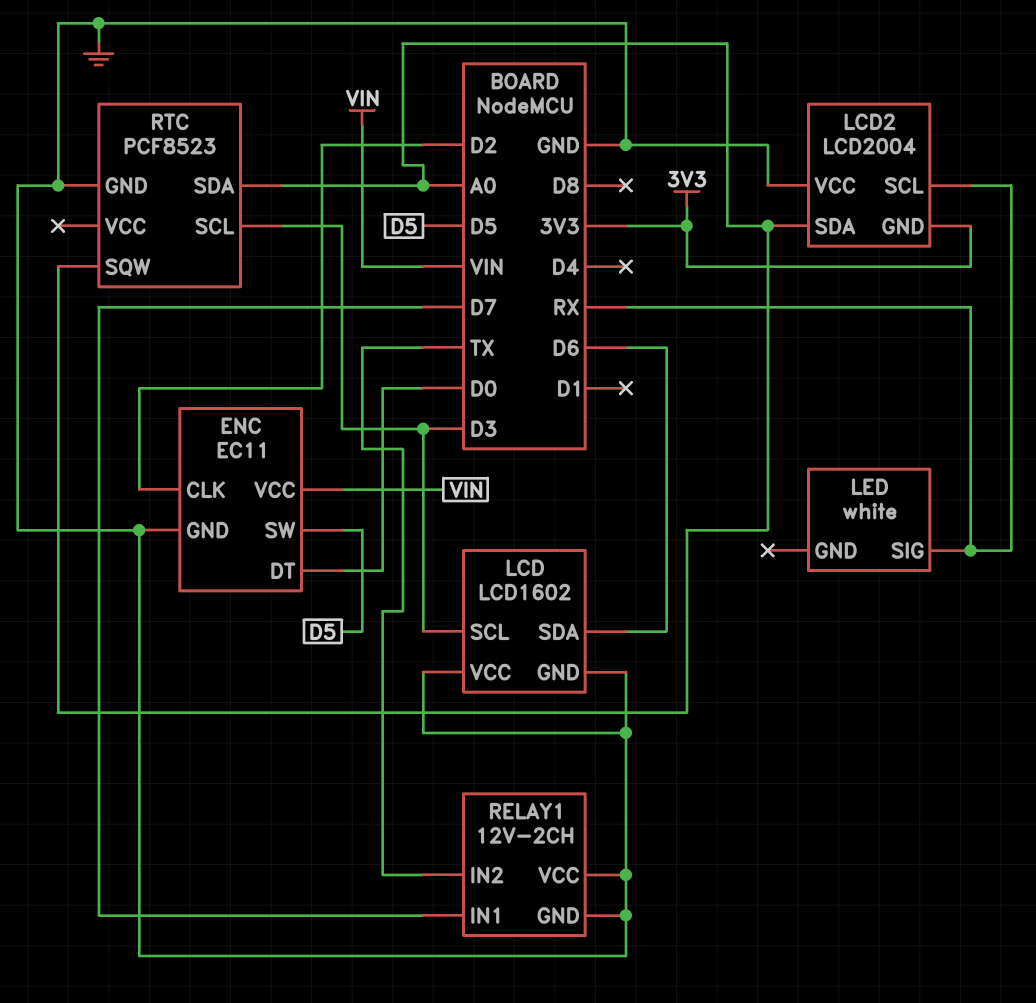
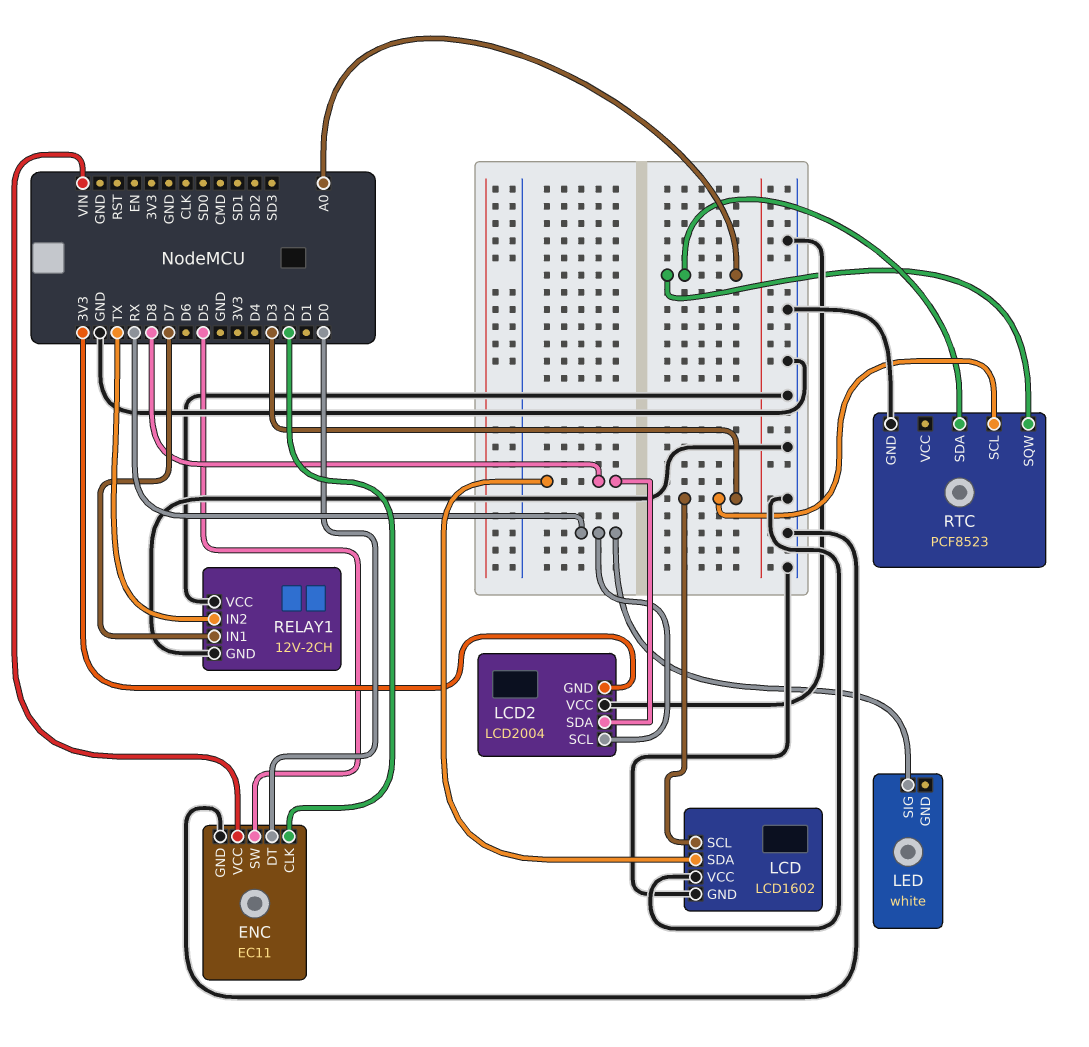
LCD pin SDA: D6 -> D8
LCD2 pin SDA: A0 -> D8

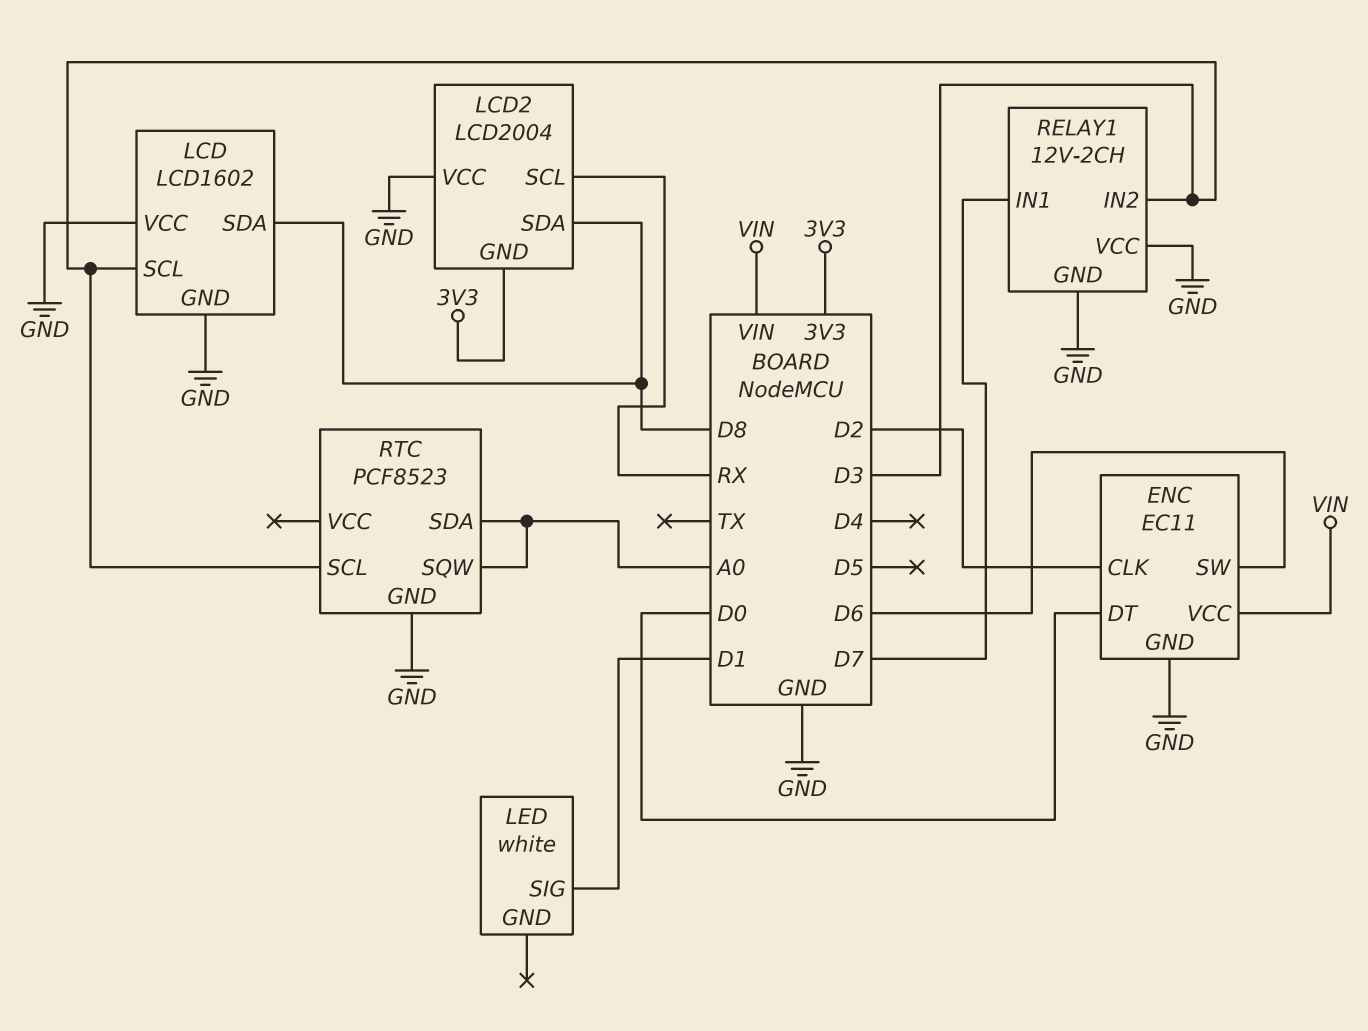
ENC pin SW: D5 -> D6
LED pin SIG: RX -> D1
RELAY1 pin IN2: TX -> D3

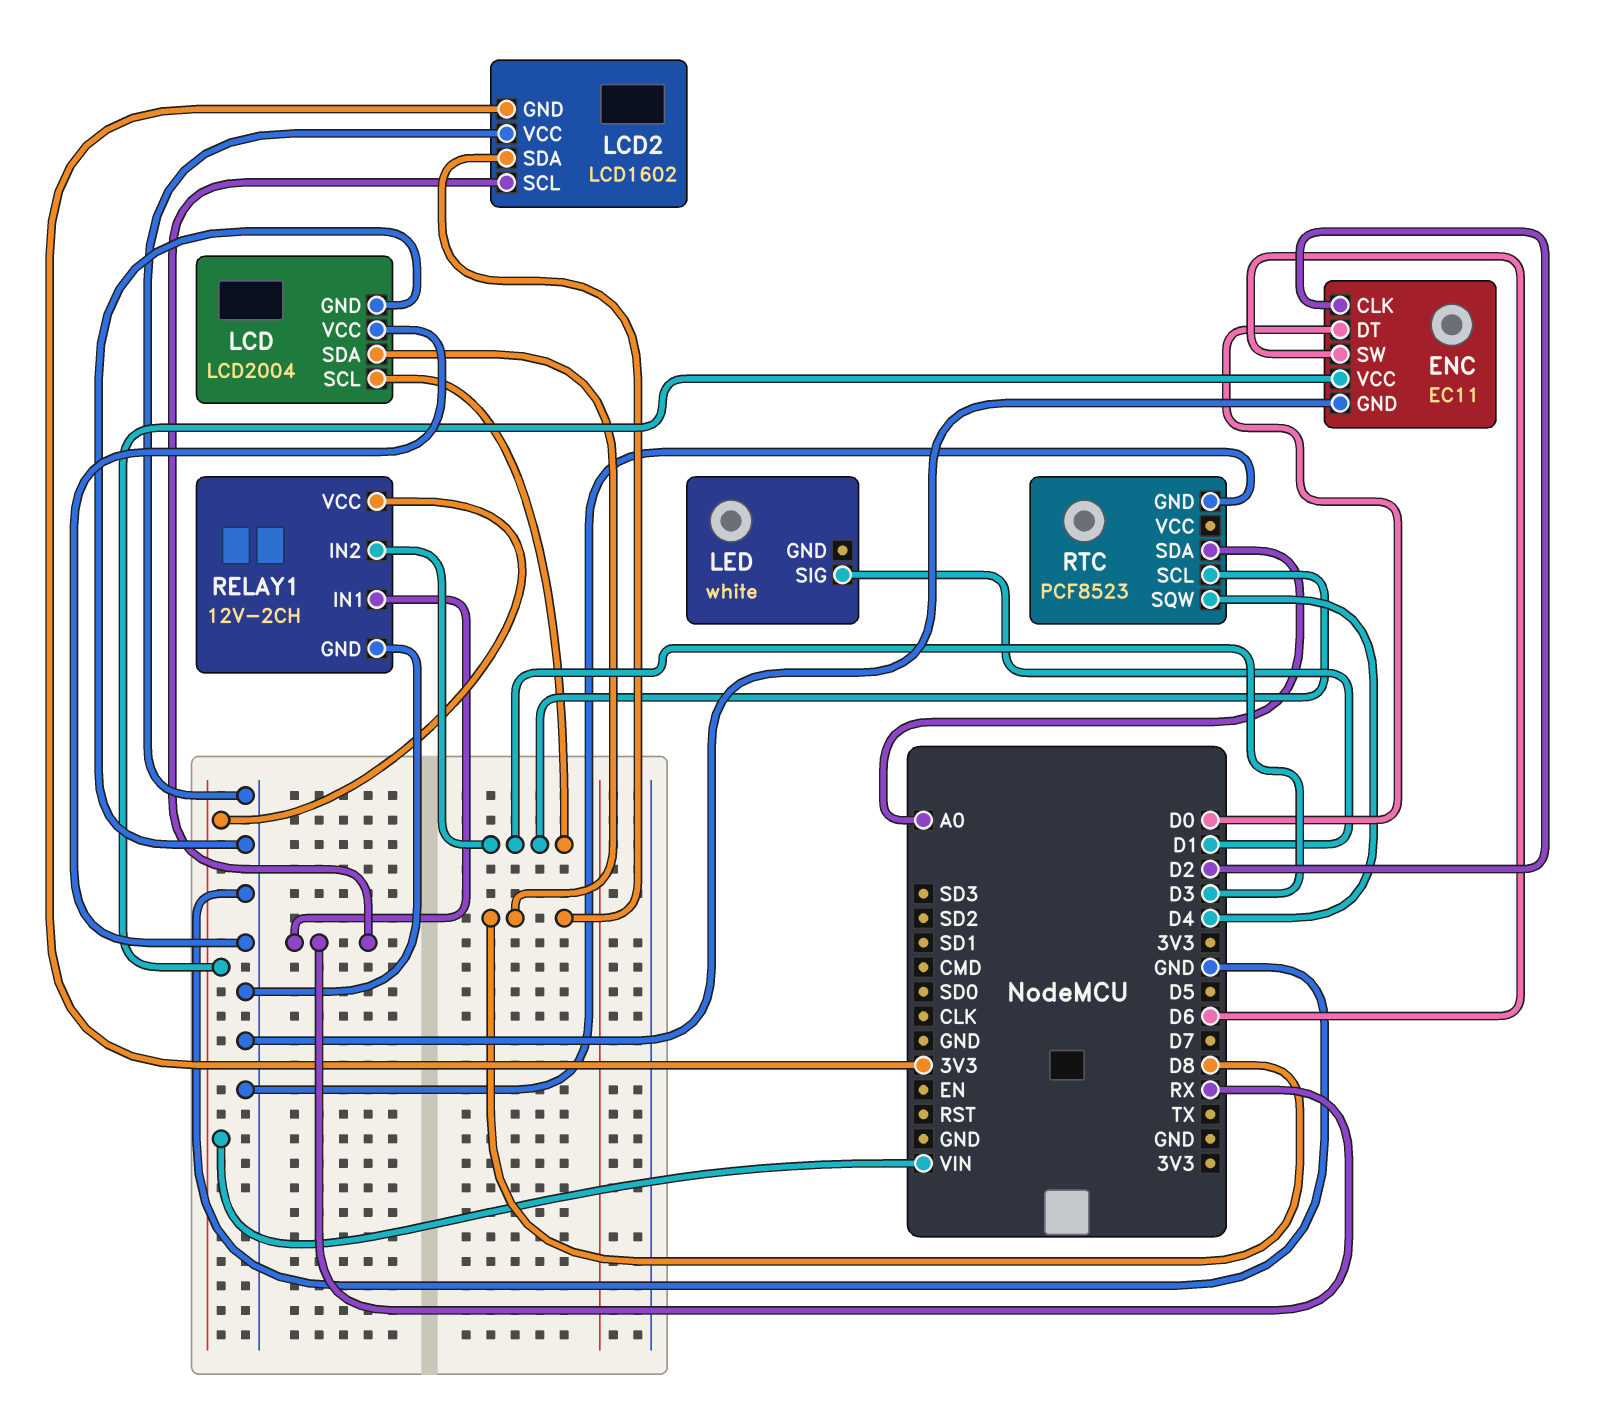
LCD: LCD1602 -> LCD2004
LCD2: LCD2004 -> LCD1602
RELAY1 pin IN1: D7 -> RX
RELAY1 pin VCC: GND -> VIN
RTC pin SQW: A0 -> D4

